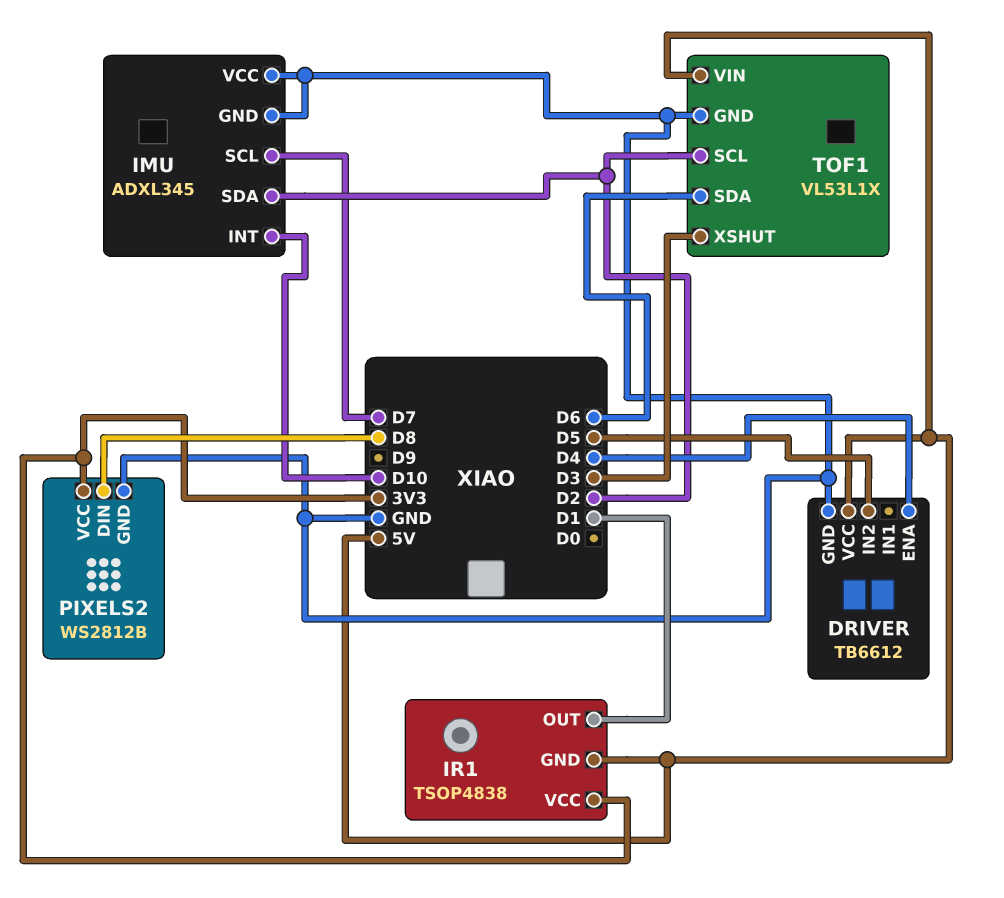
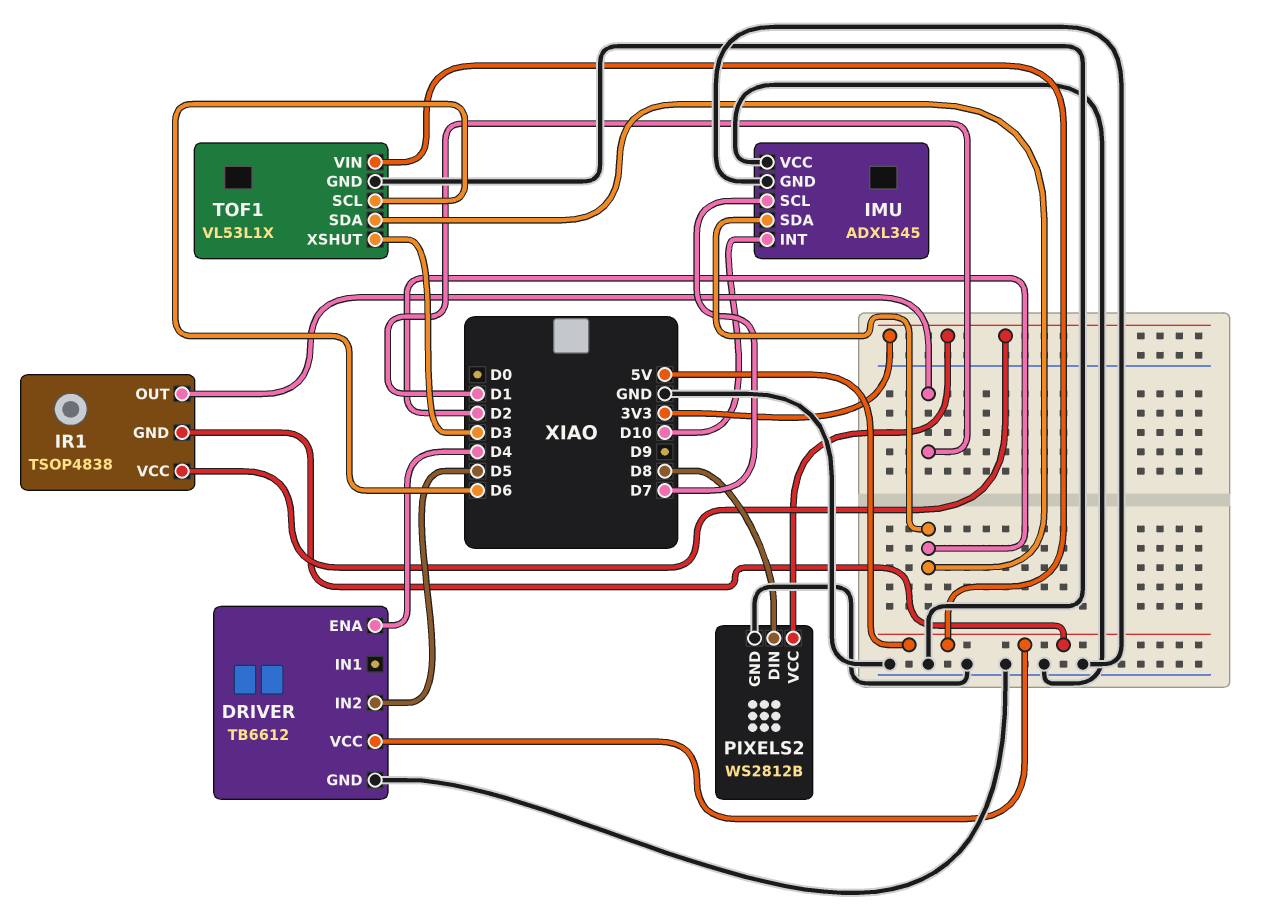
TOF1 pin SCL: D2 -> D6
TOF1 pin SDA: D6 -> D2

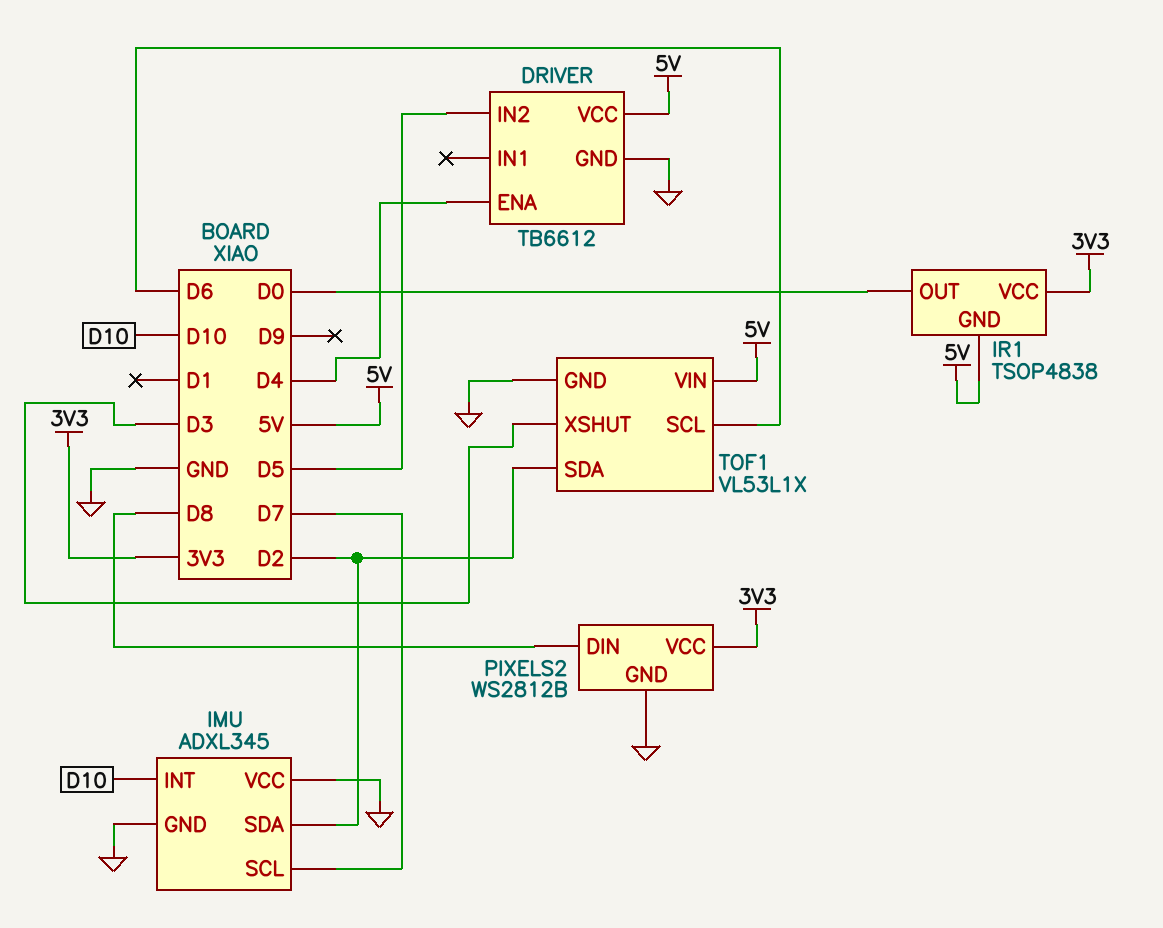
IR1 pin OUT: D1 -> D0

